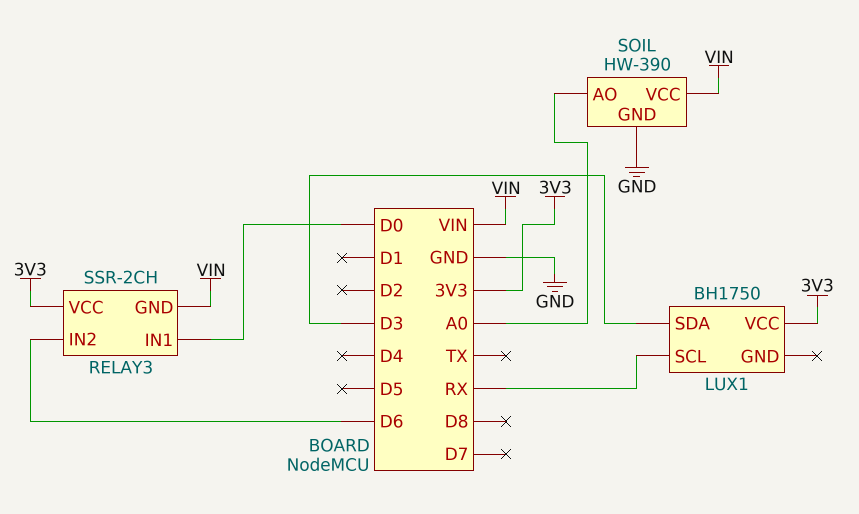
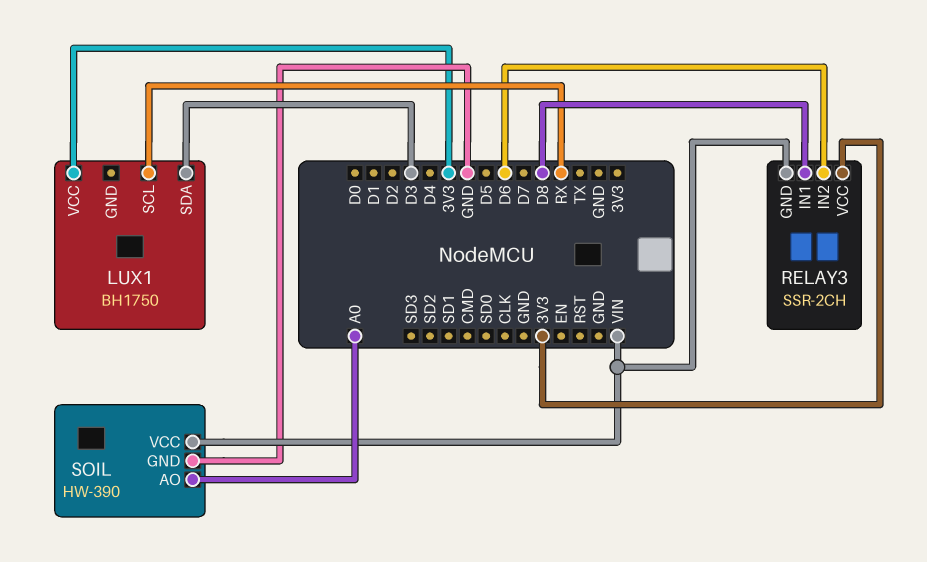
RELAY3 pin IN1: D0 -> D8

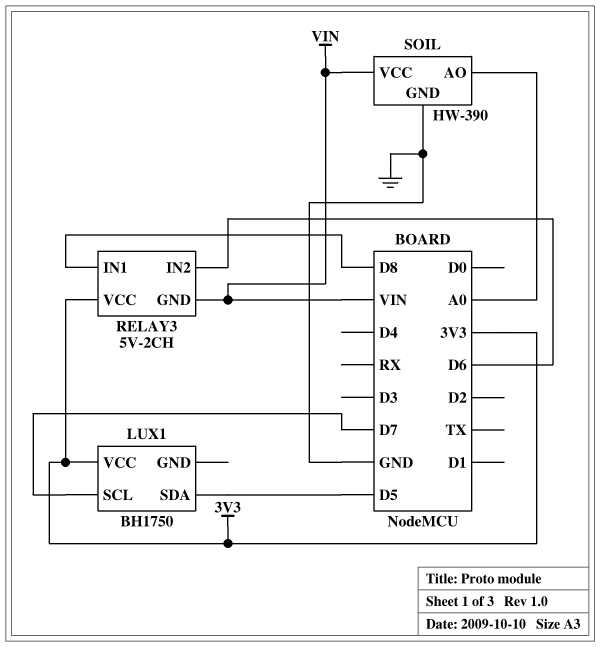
LUX1 pin SCL: RX -> D7
LUX1 pin SDA: D3 -> D5
RELAY3: SSR-2CH -> 5V-2CH

